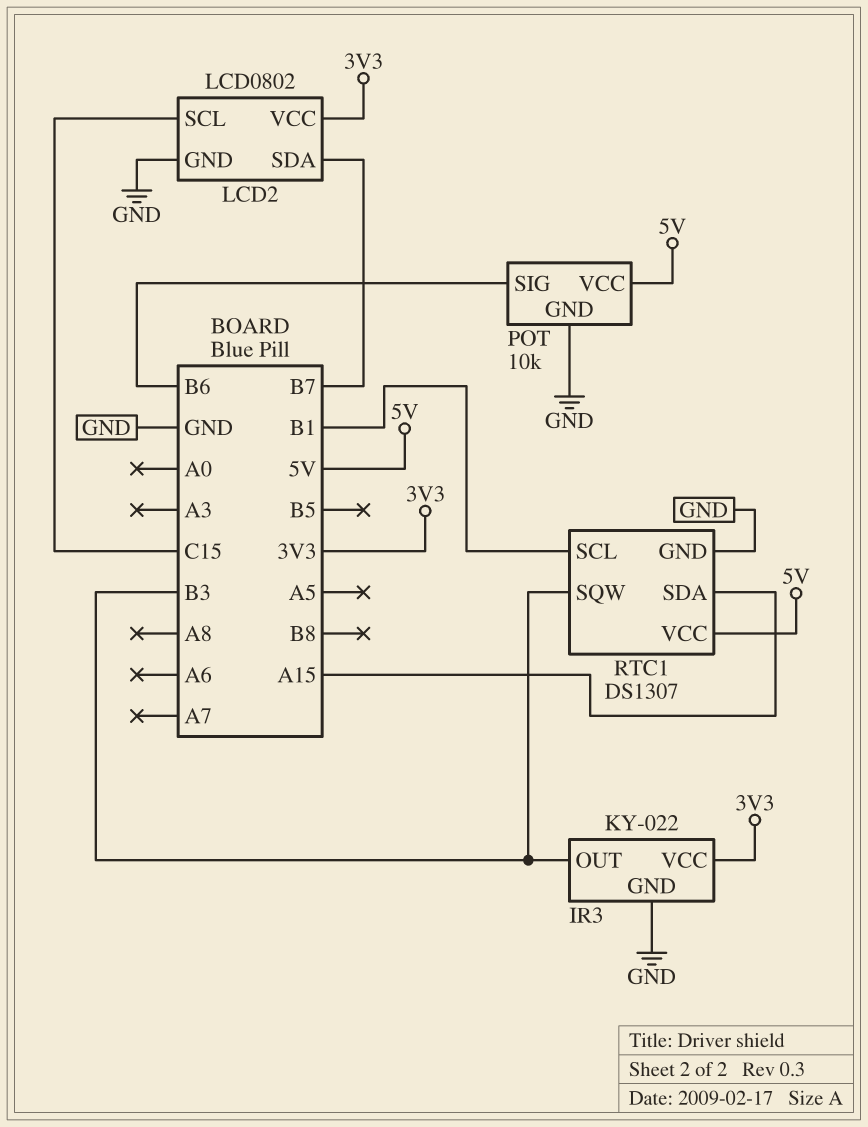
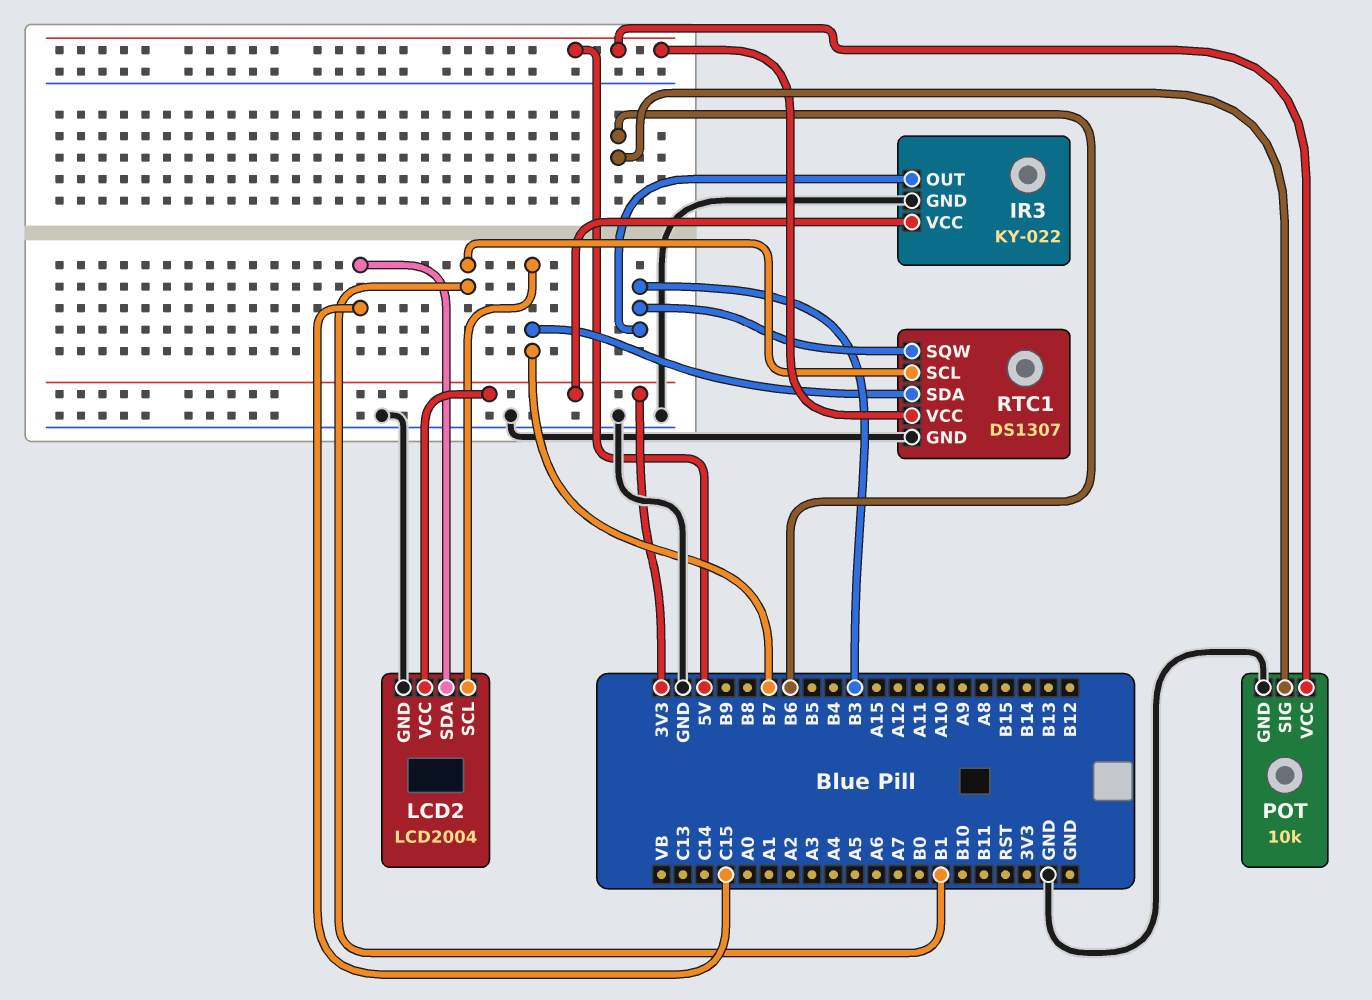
LCD2: LCD0802 -> LCD2004
LCD2 pin SCL: C15 -> B7
LCD2 pin SDA: B7 -> C15
RTC1 pin SDA: A15 -> B7

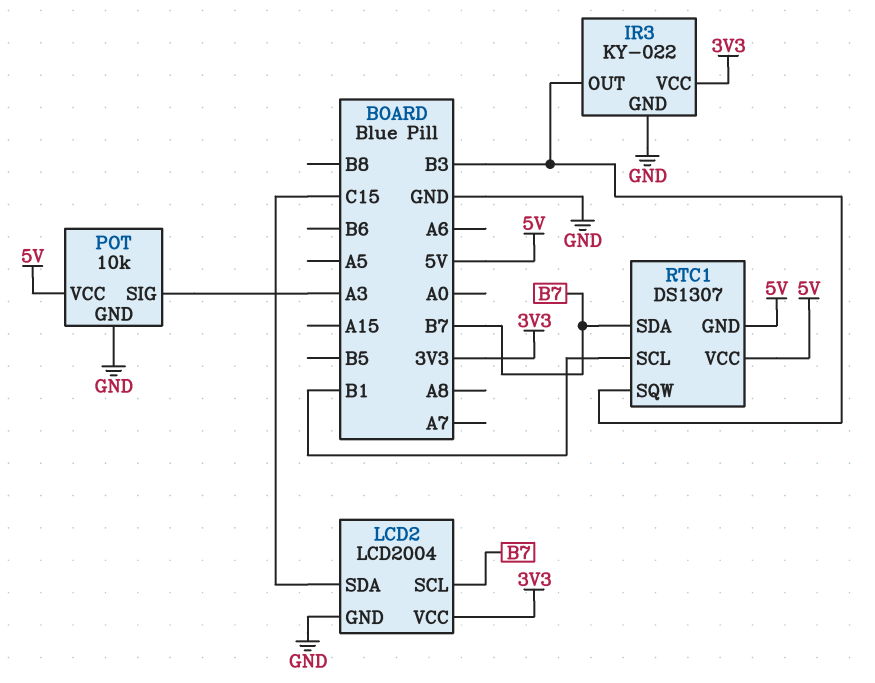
POT pin SIG: B6 -> A3
RTC1 pin GND: GND -> 5V

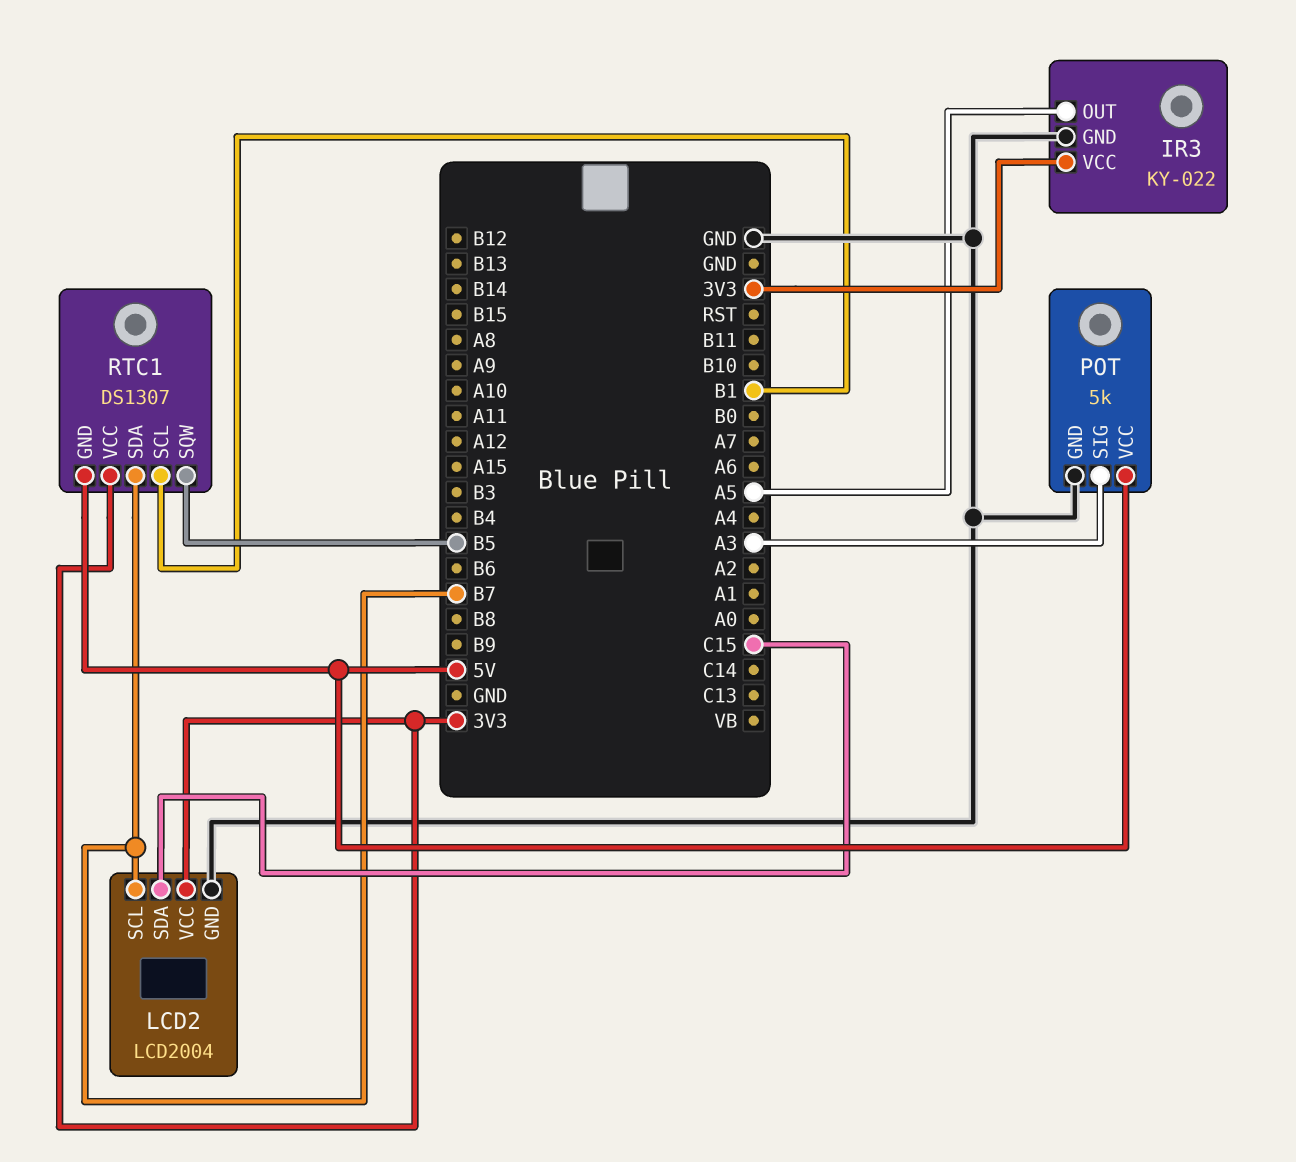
IR3 pin OUT: B3 -> A5
POT: 10k -> 5k
RTC1 pin SQW: B3 -> B5
RTC1 pin VCC: 5V -> 3V3

